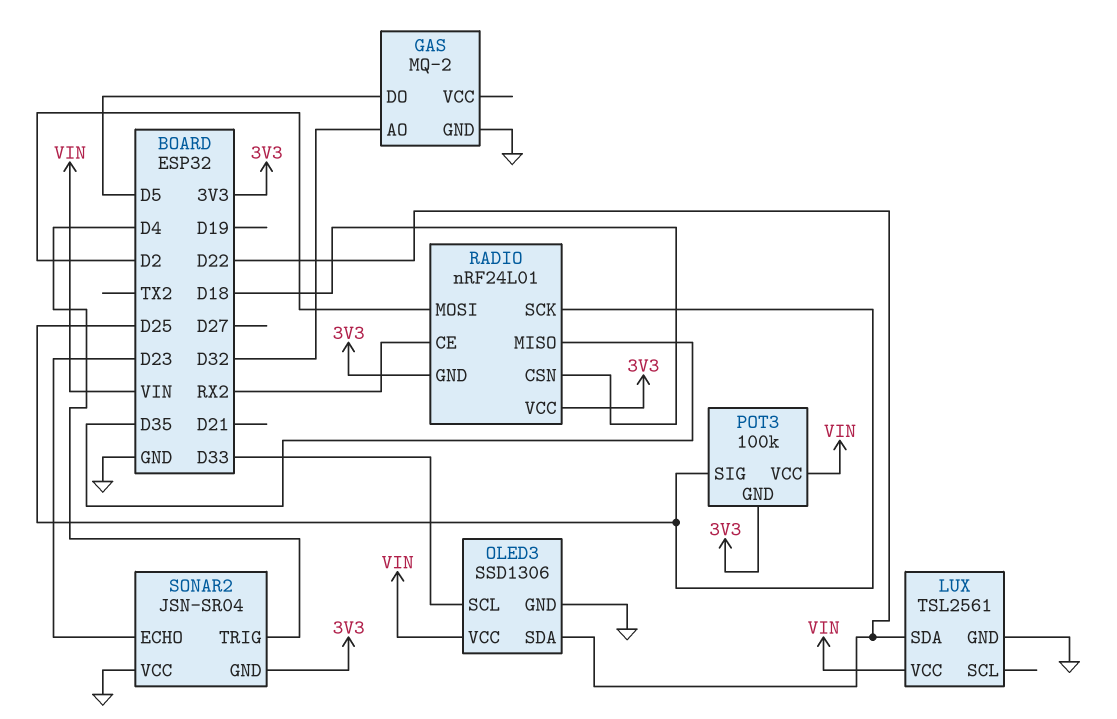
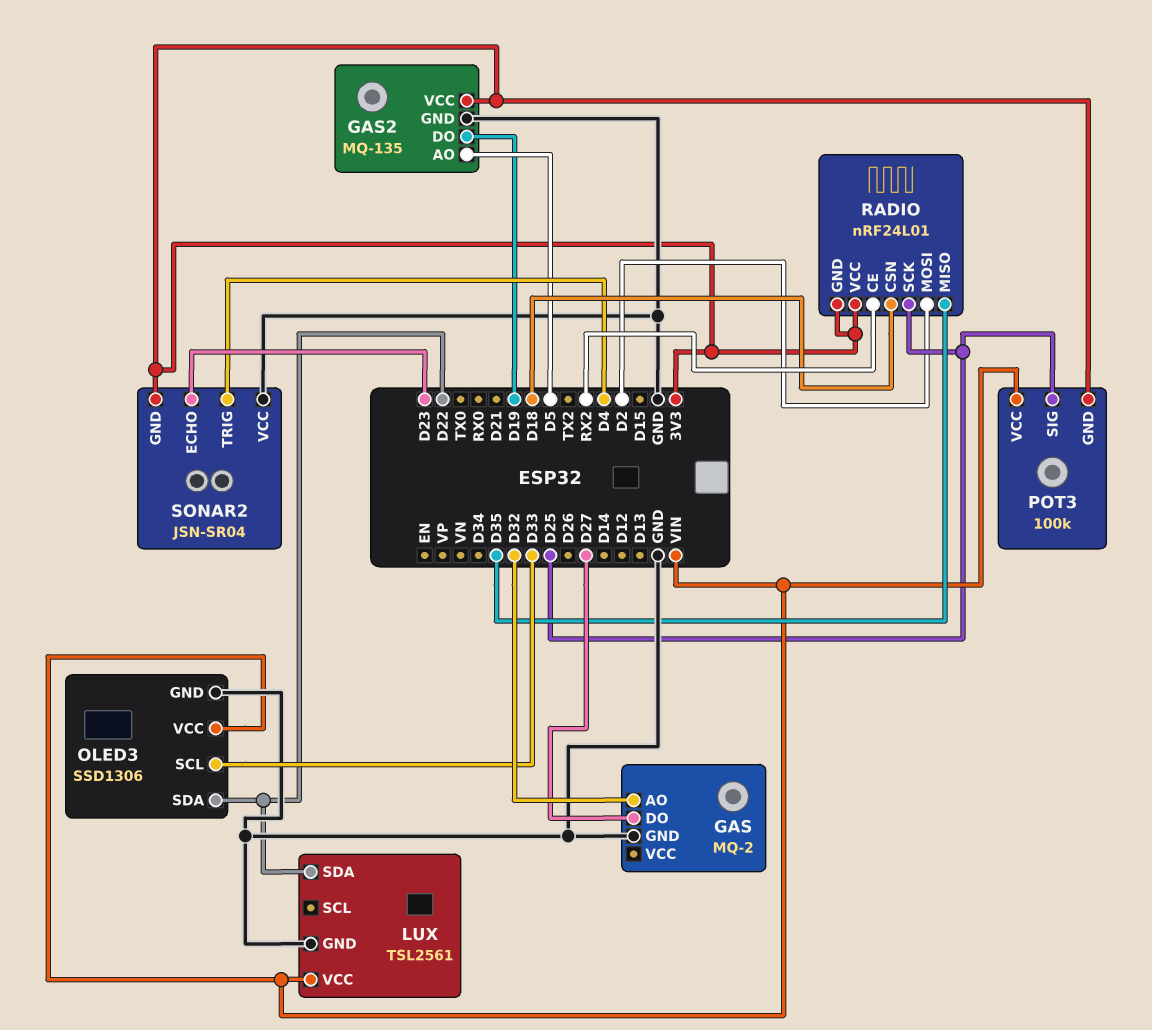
GAS pin DO: D5 -> D27
GAS2: none -> MQ-135
GAS2 pin AO: none -> D5
GAS2 pin DO: none -> D19
GAS2 pin GND: none -> GND
GAS2 pin VCC: none -> 3V3

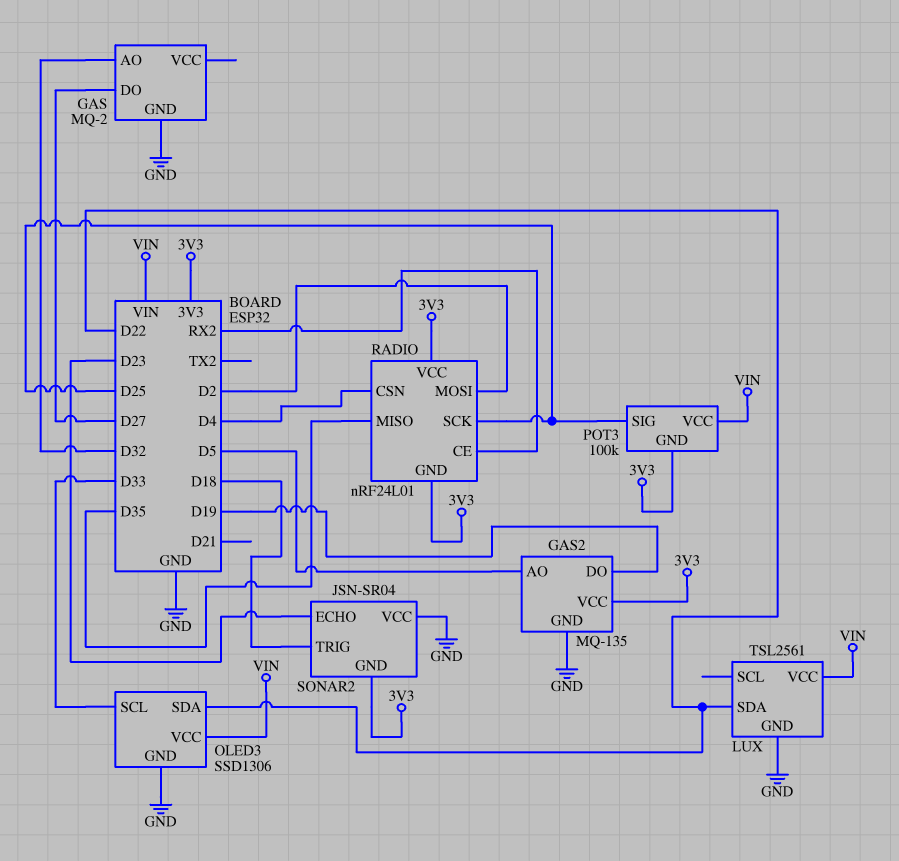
RADIO pin CSN: D18 -> D4
SONAR2 pin TRIG: D4 -> D18

